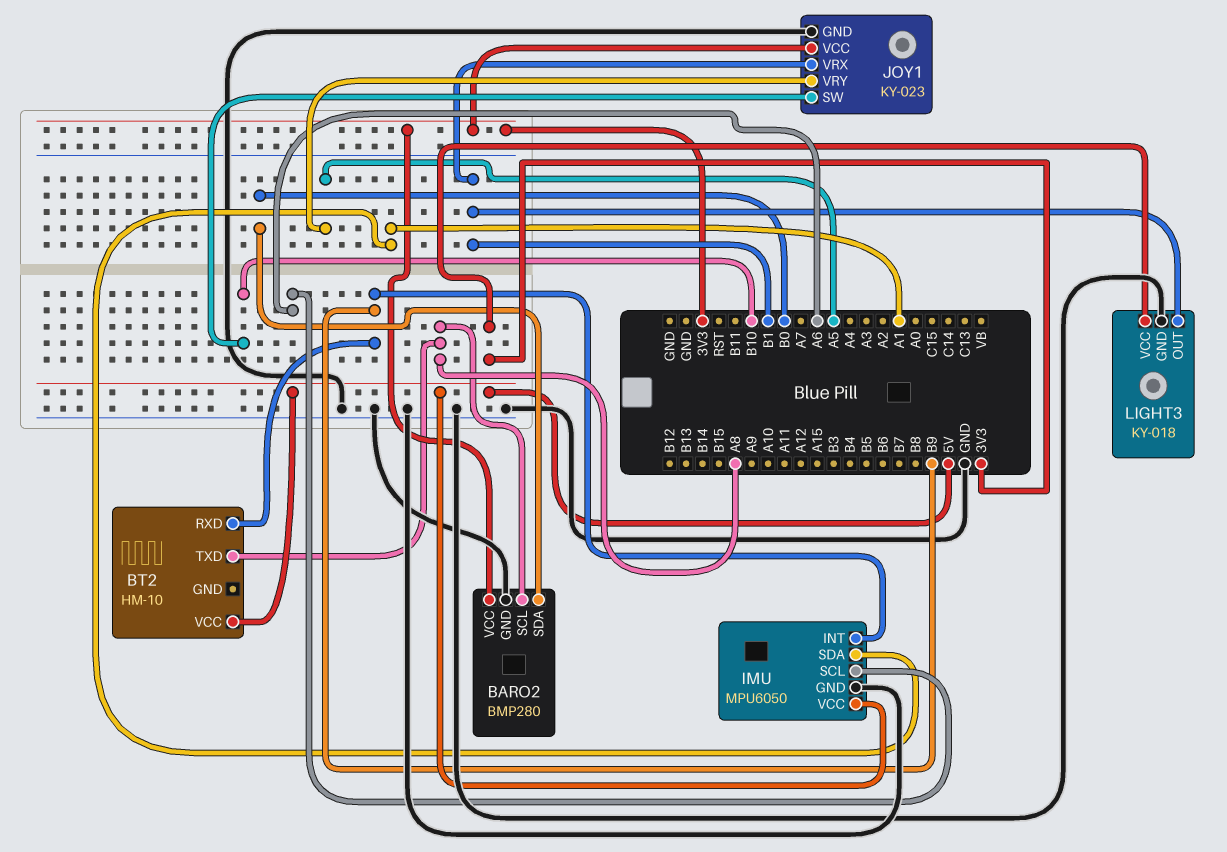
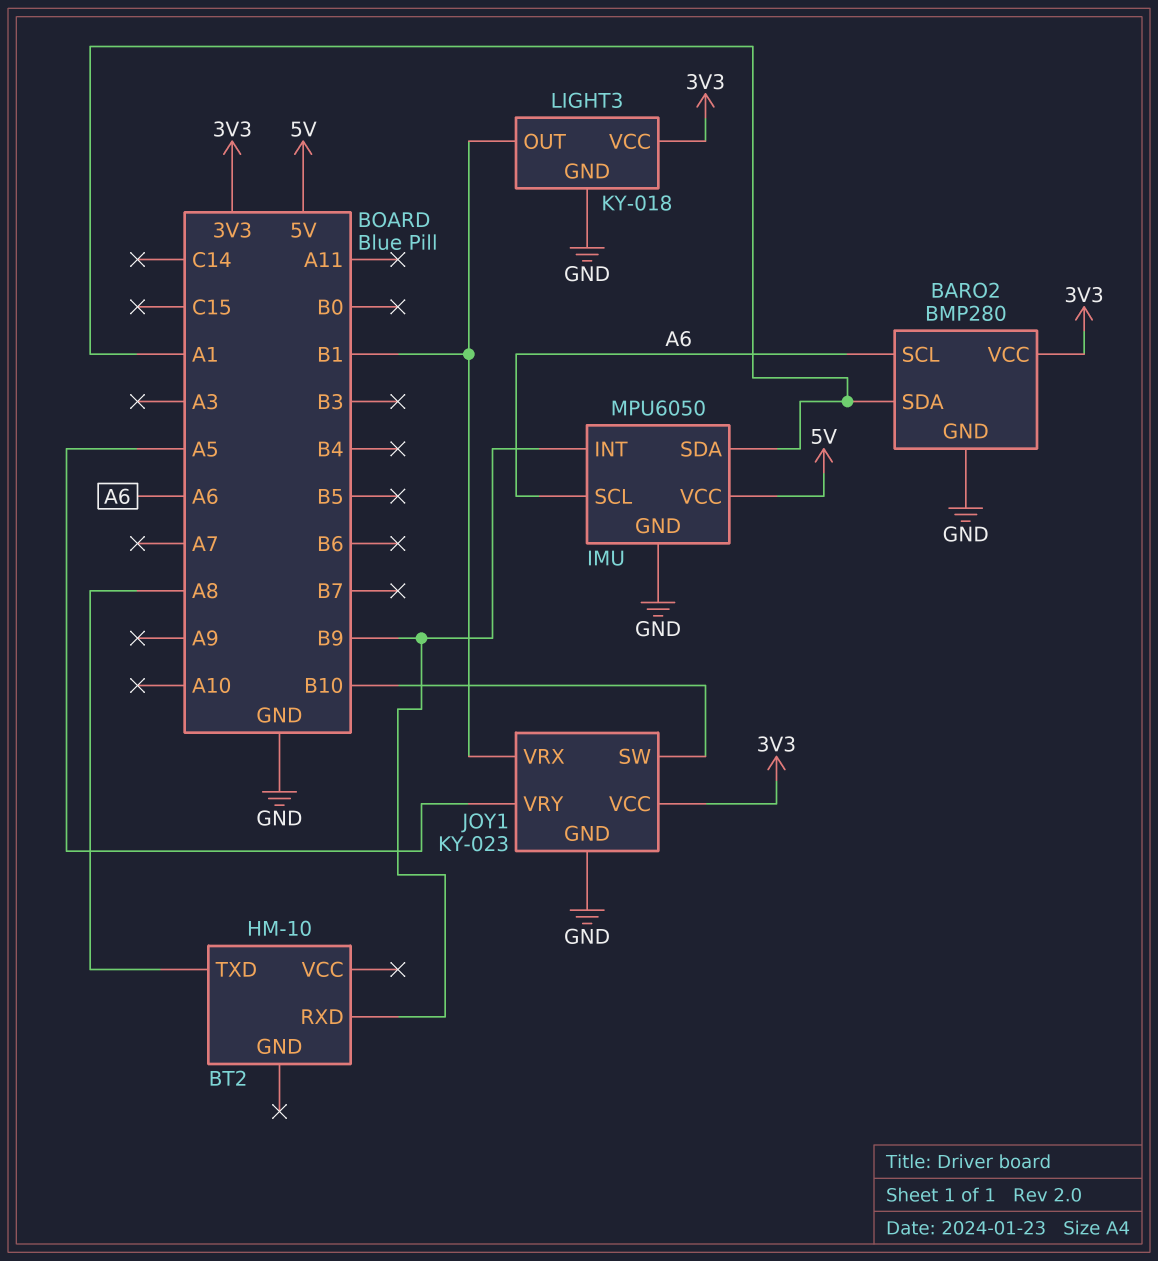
BARO2 pin SCL: A8 -> A6
BARO2 pin SDA: B0 -> A1
BT2 pin VCC: 5V -> none

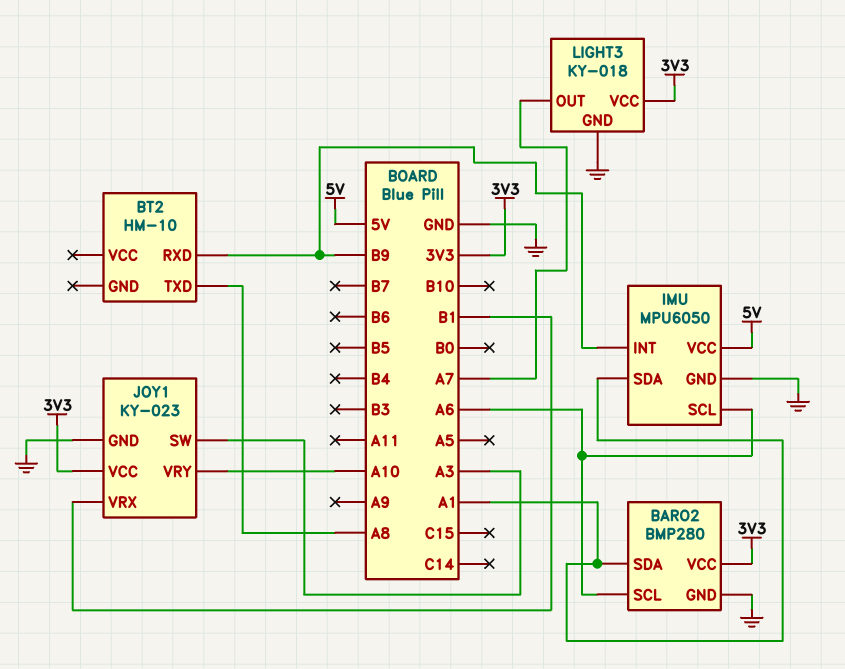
JOY1 pin SW: B10 -> A3
JOY1 pin VRY: A5 -> A10
LIGHT3 pin OUT: B1 -> A7

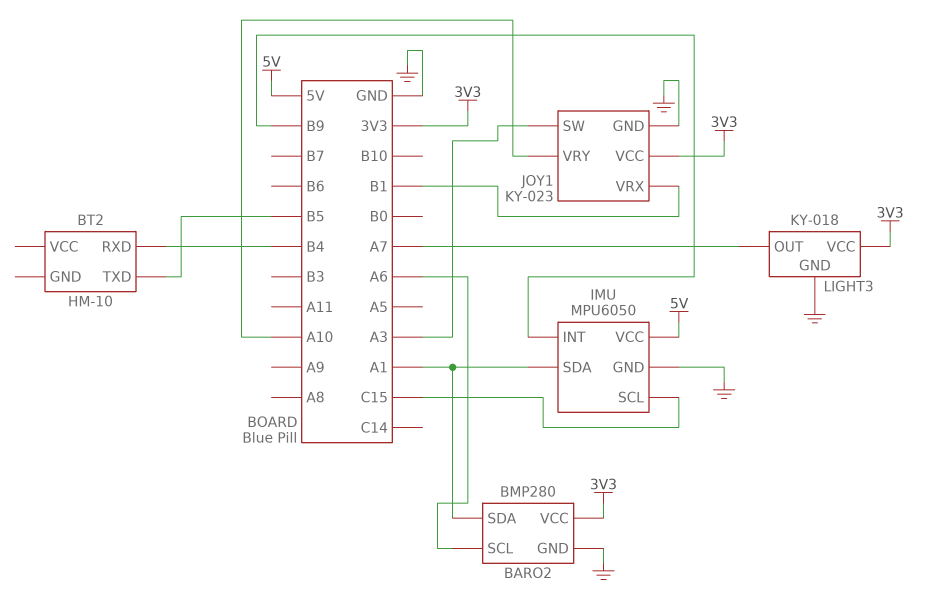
BT2 pin RXD: B9 -> B4
BT2 pin TXD: A8 -> B5
IMU pin SCL: A6 -> C15

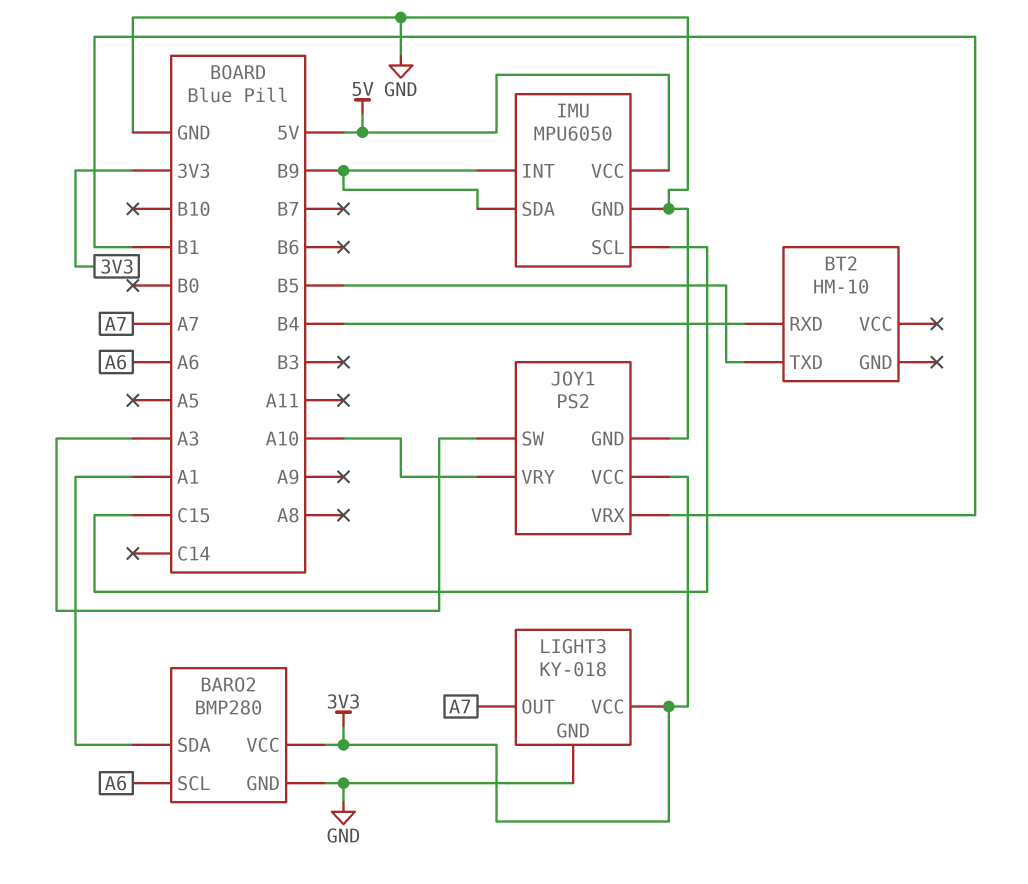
IMU pin SDA: A1 -> B9
JOY1: KY-023 -> PS2

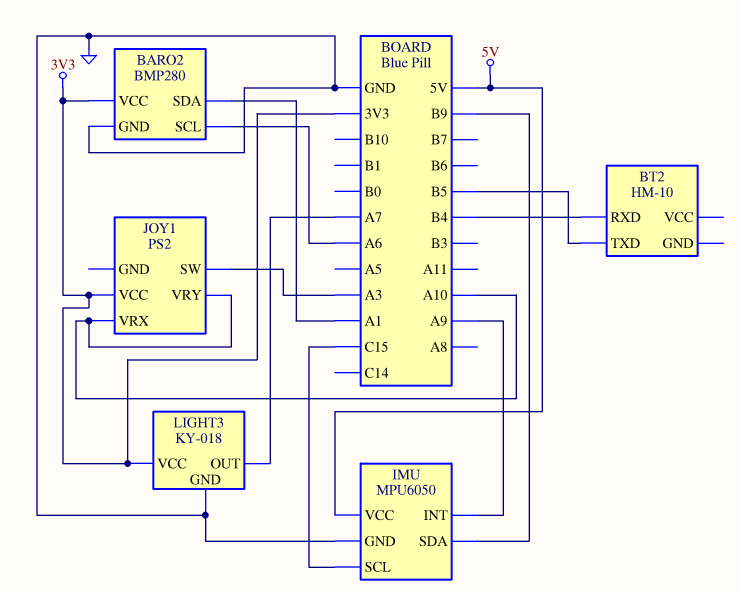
IMU pin INT: B9 -> A9
JOY1 pin GND: GND -> none
JOY1 pin VRX: B1 -> A10

